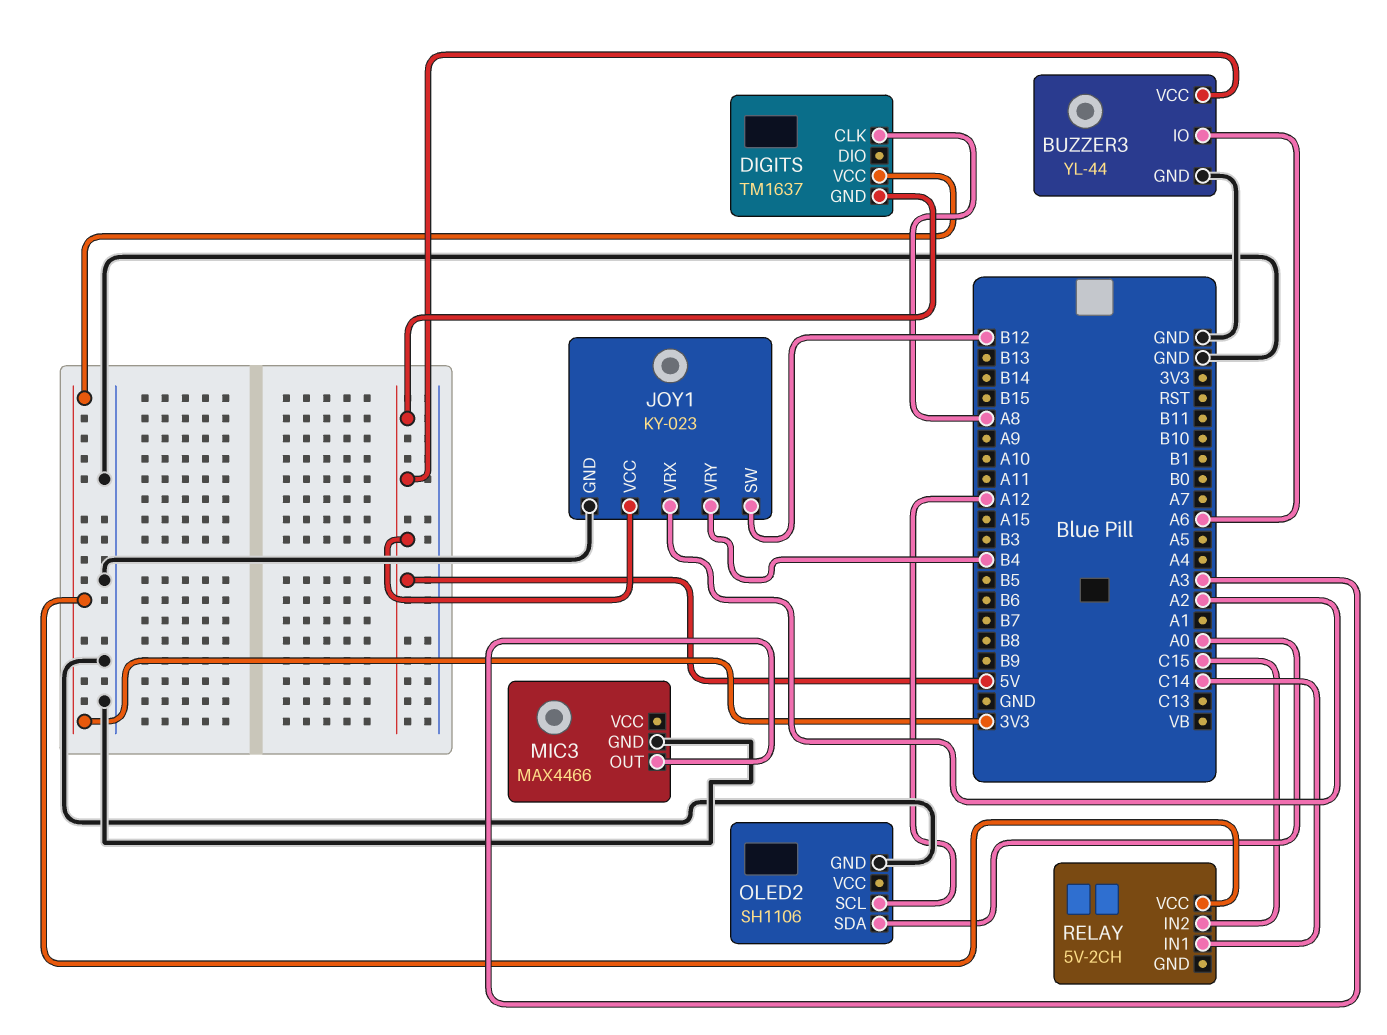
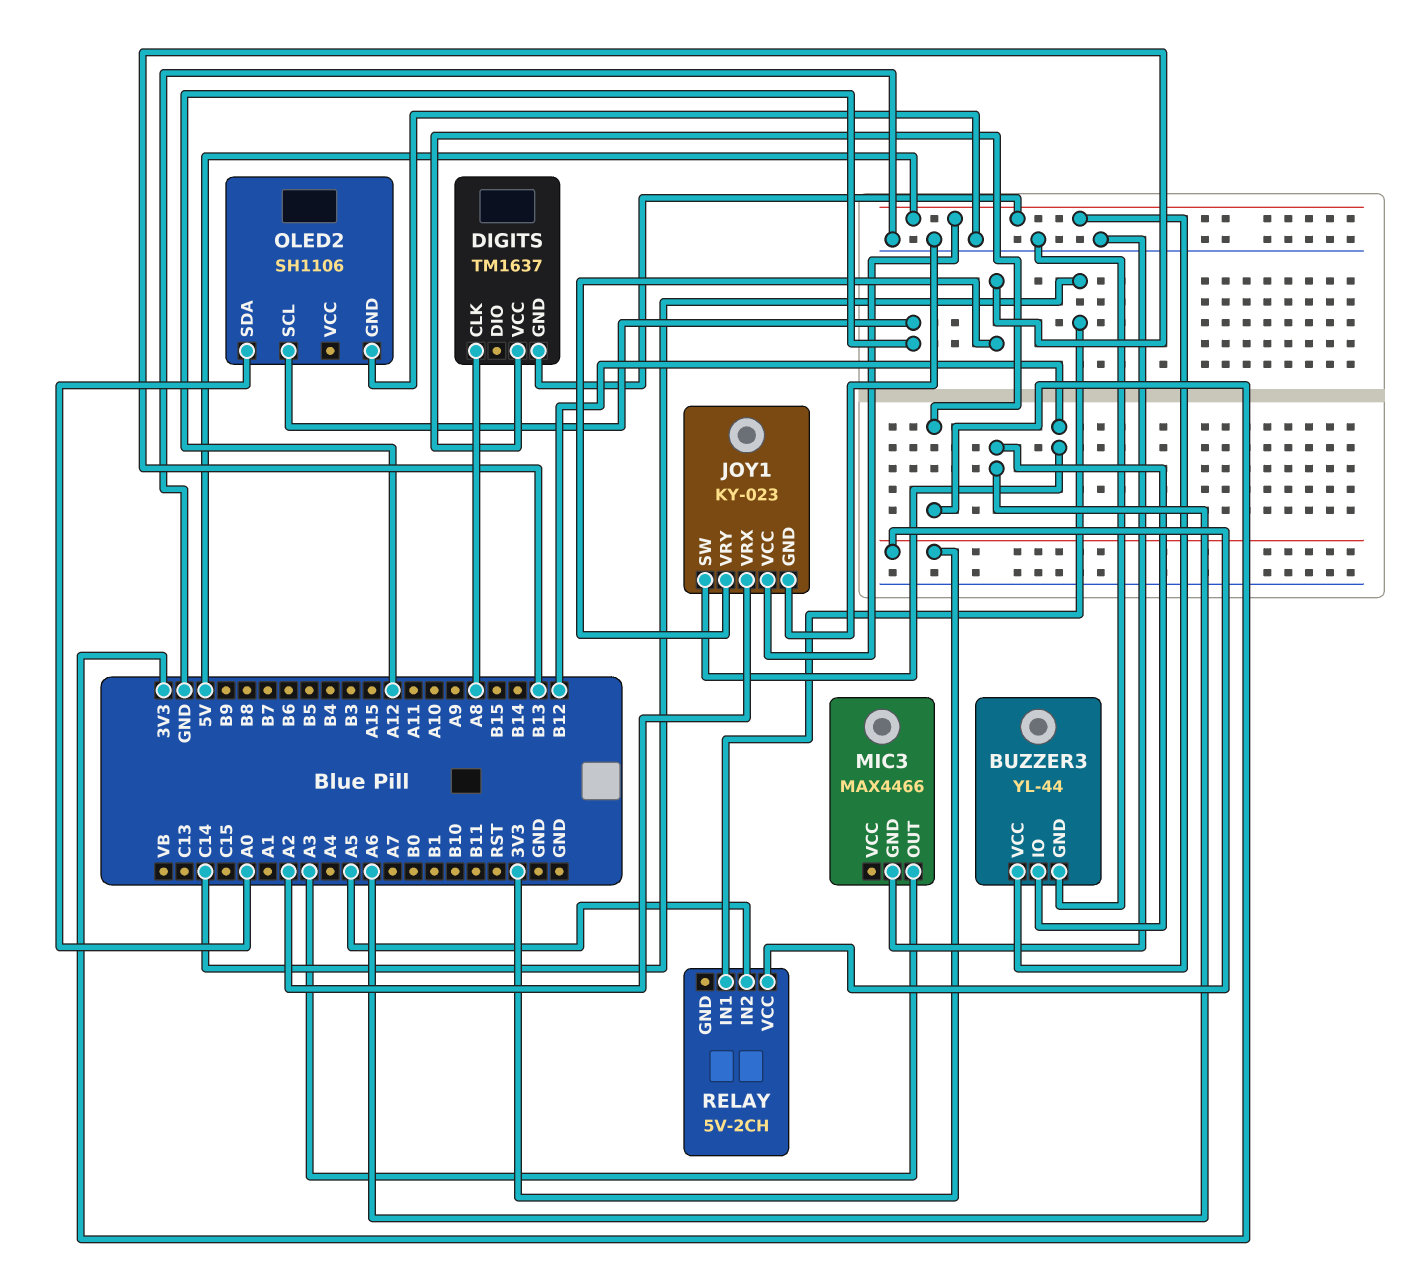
JOY1 pin VRY: B4 -> B13
RELAY pin IN2: C15 -> A5

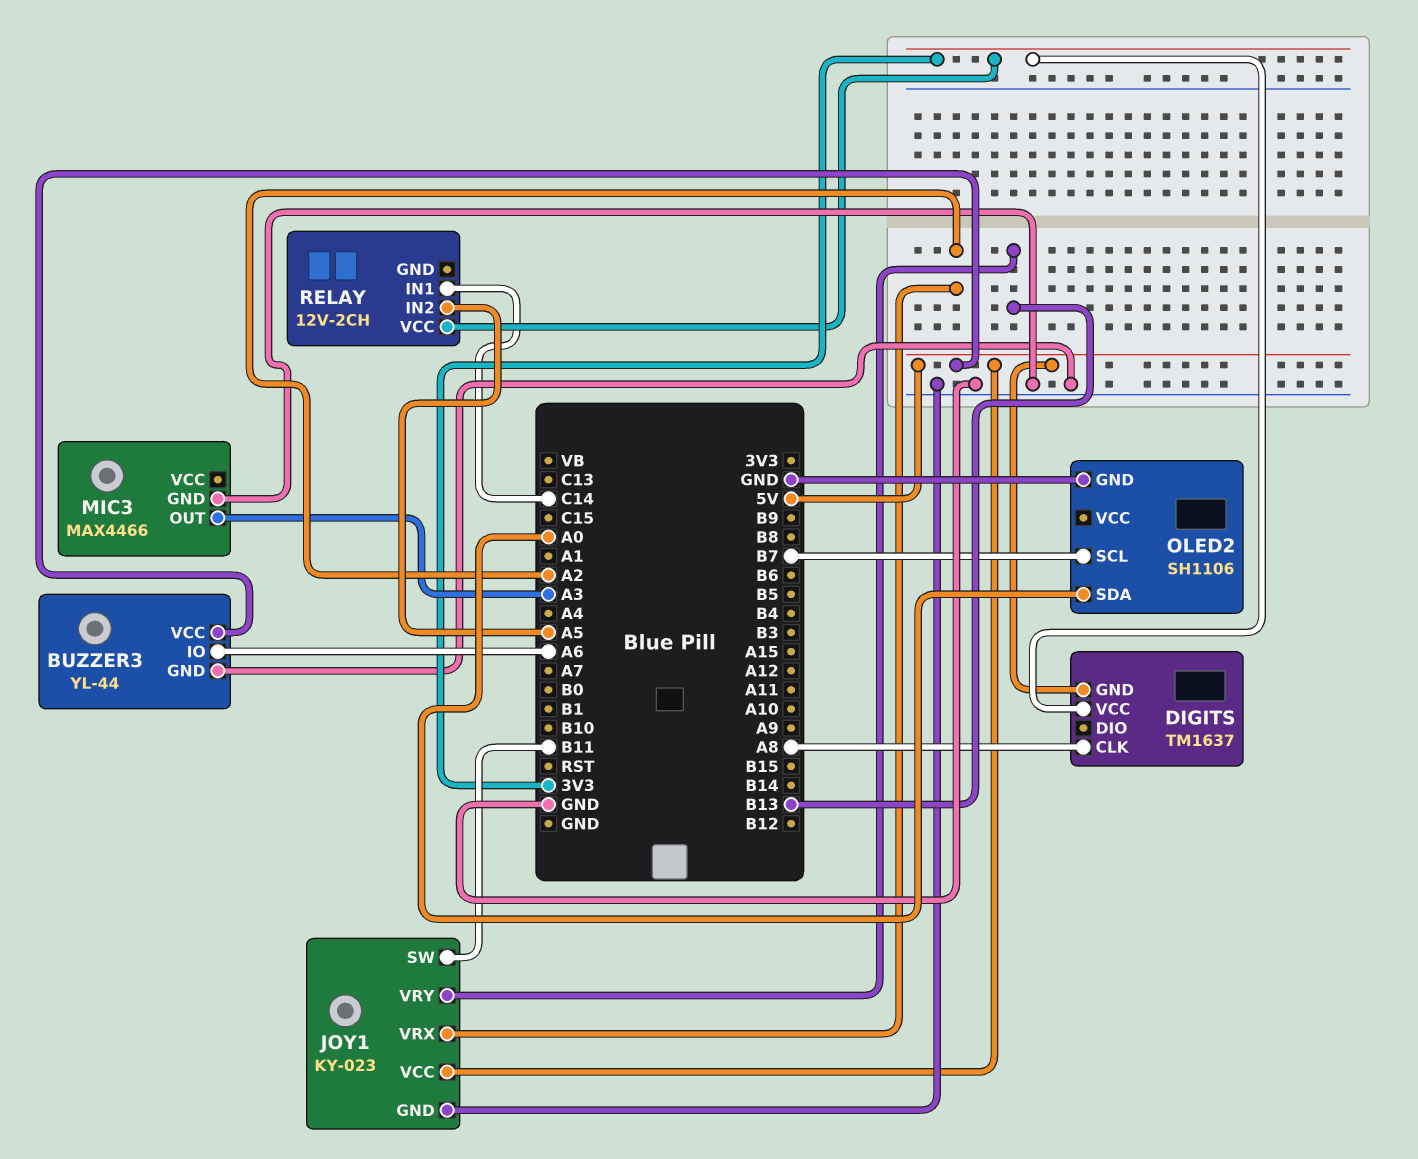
JOY1 pin SW: B12 -> B11
OLED2 pin SCL: A12 -> B7
RELAY: 5V-2CH -> 12V-2CH

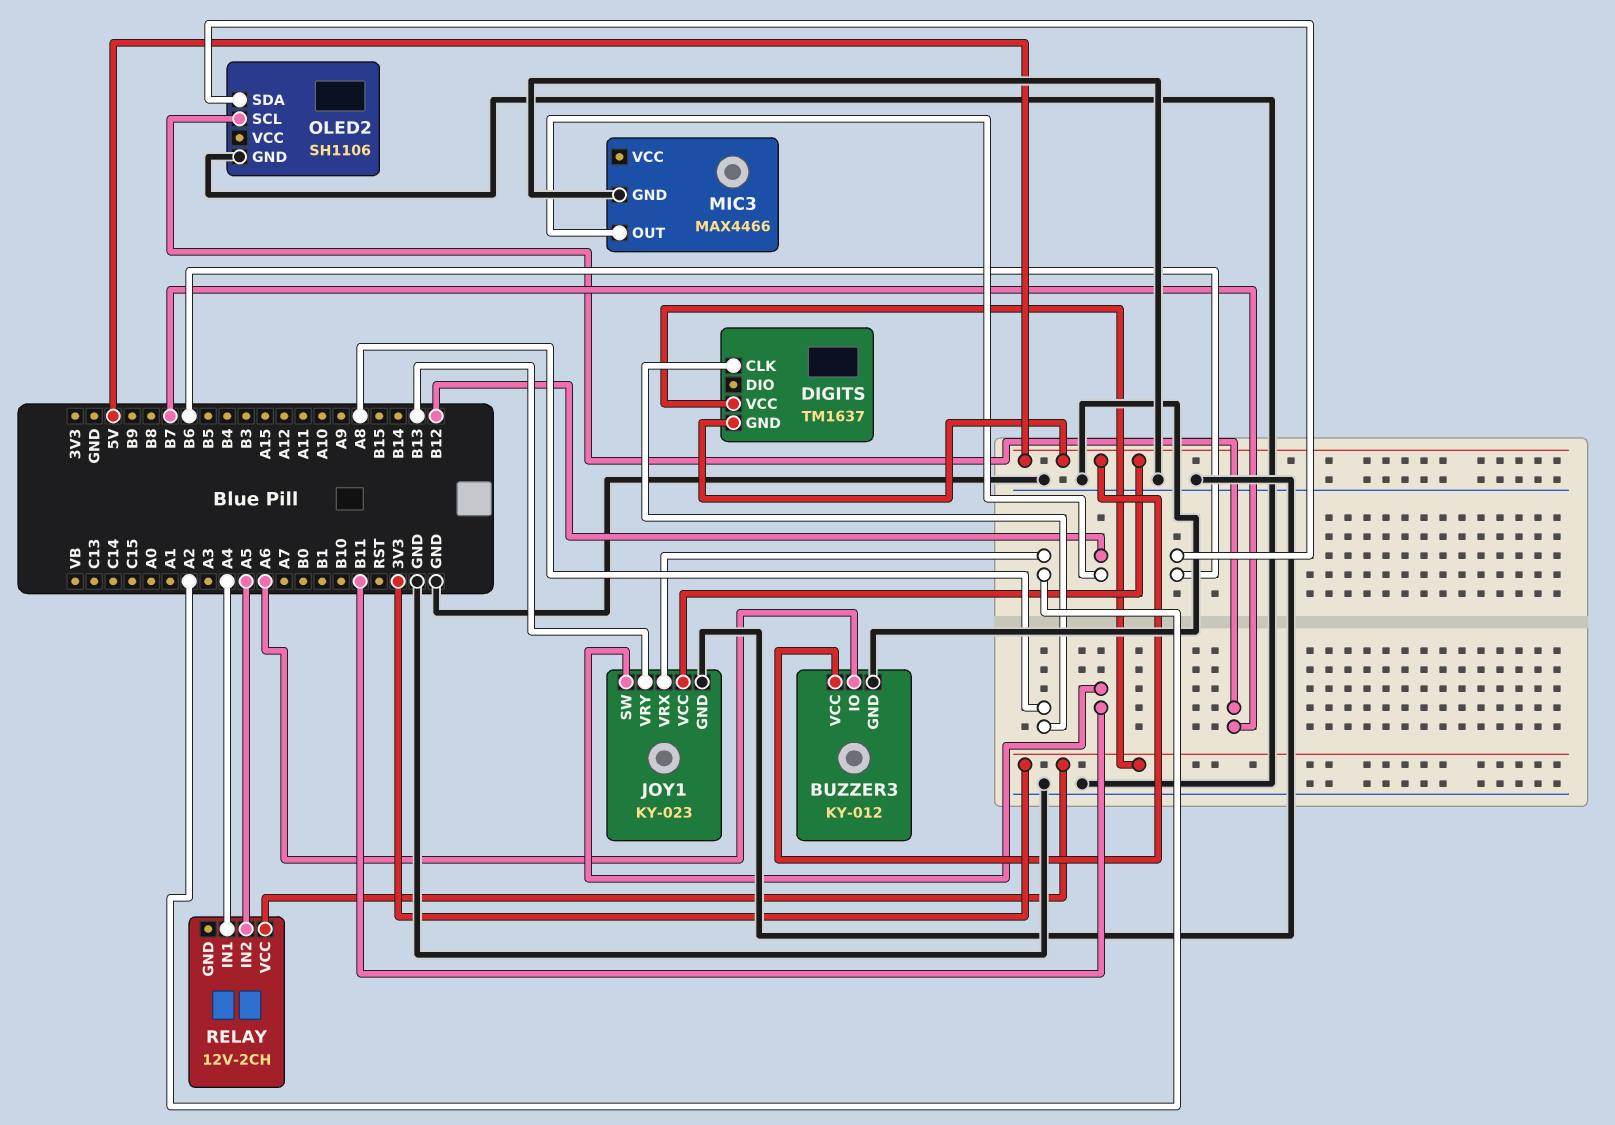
BUZZER3: YL-44 -> KY-012
MIC3 pin OUT: A3 -> B12
OLED2 pin SDA: A0 -> B6
RELAY pin IN1: C14 -> A4

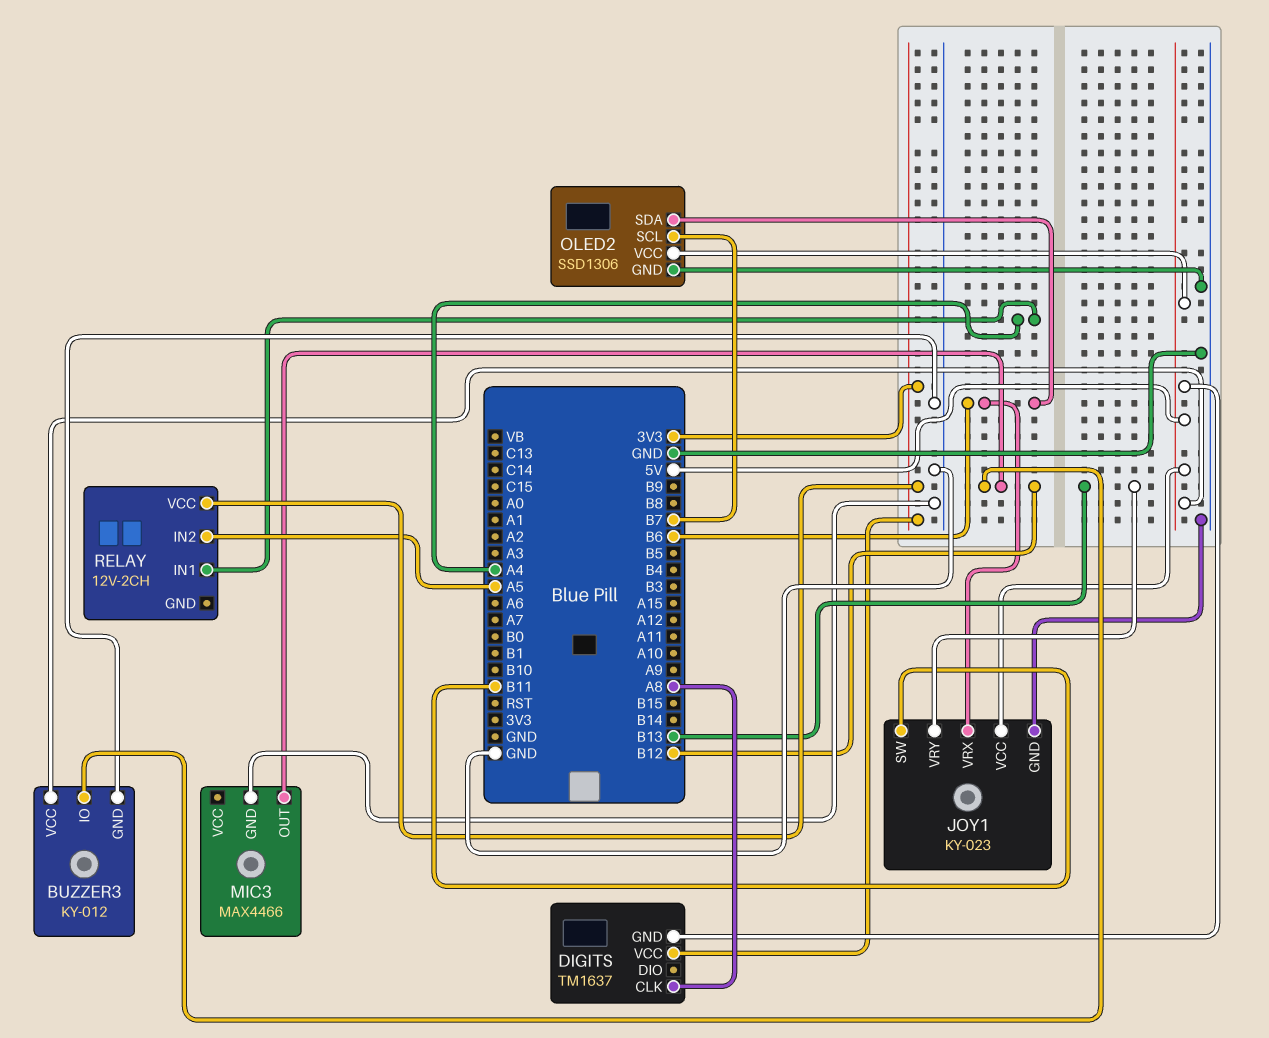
BUZZER3 pin IO: A6 -> B12
JOY1 pin VRX: A2 -> B6
OLED2: SH1106 -> SSD1306
OLED2 pin VCC: none -> 5V

